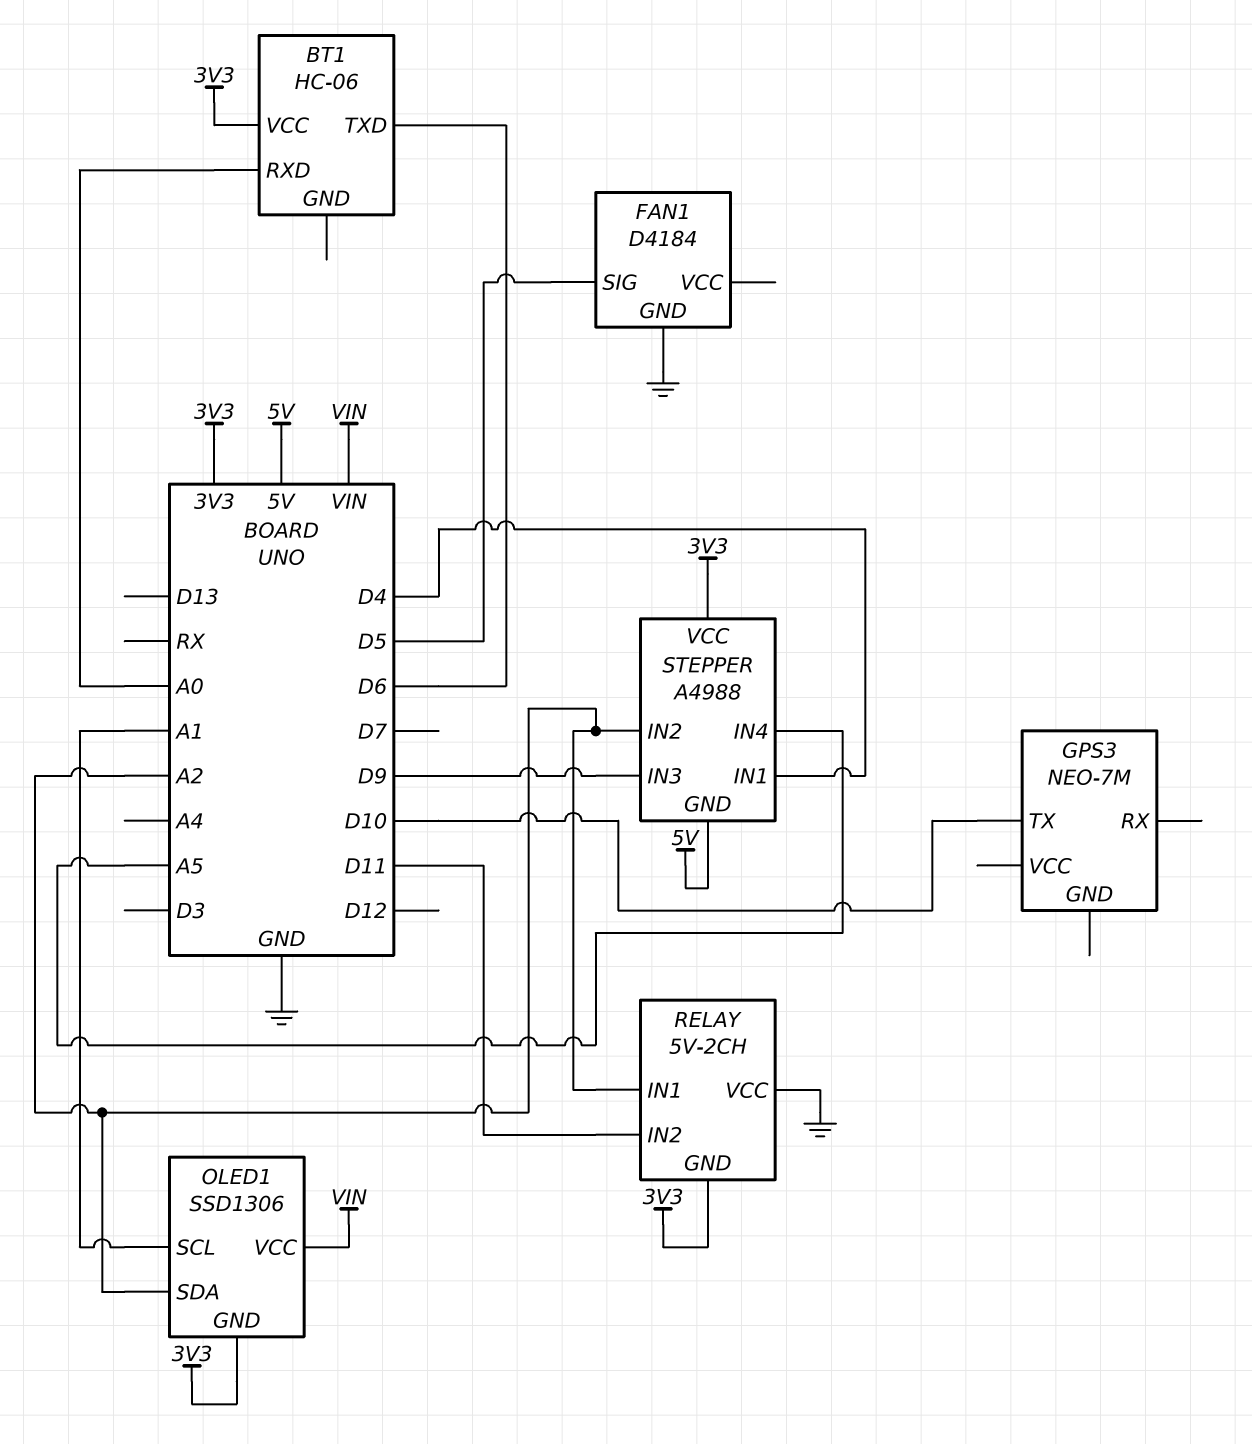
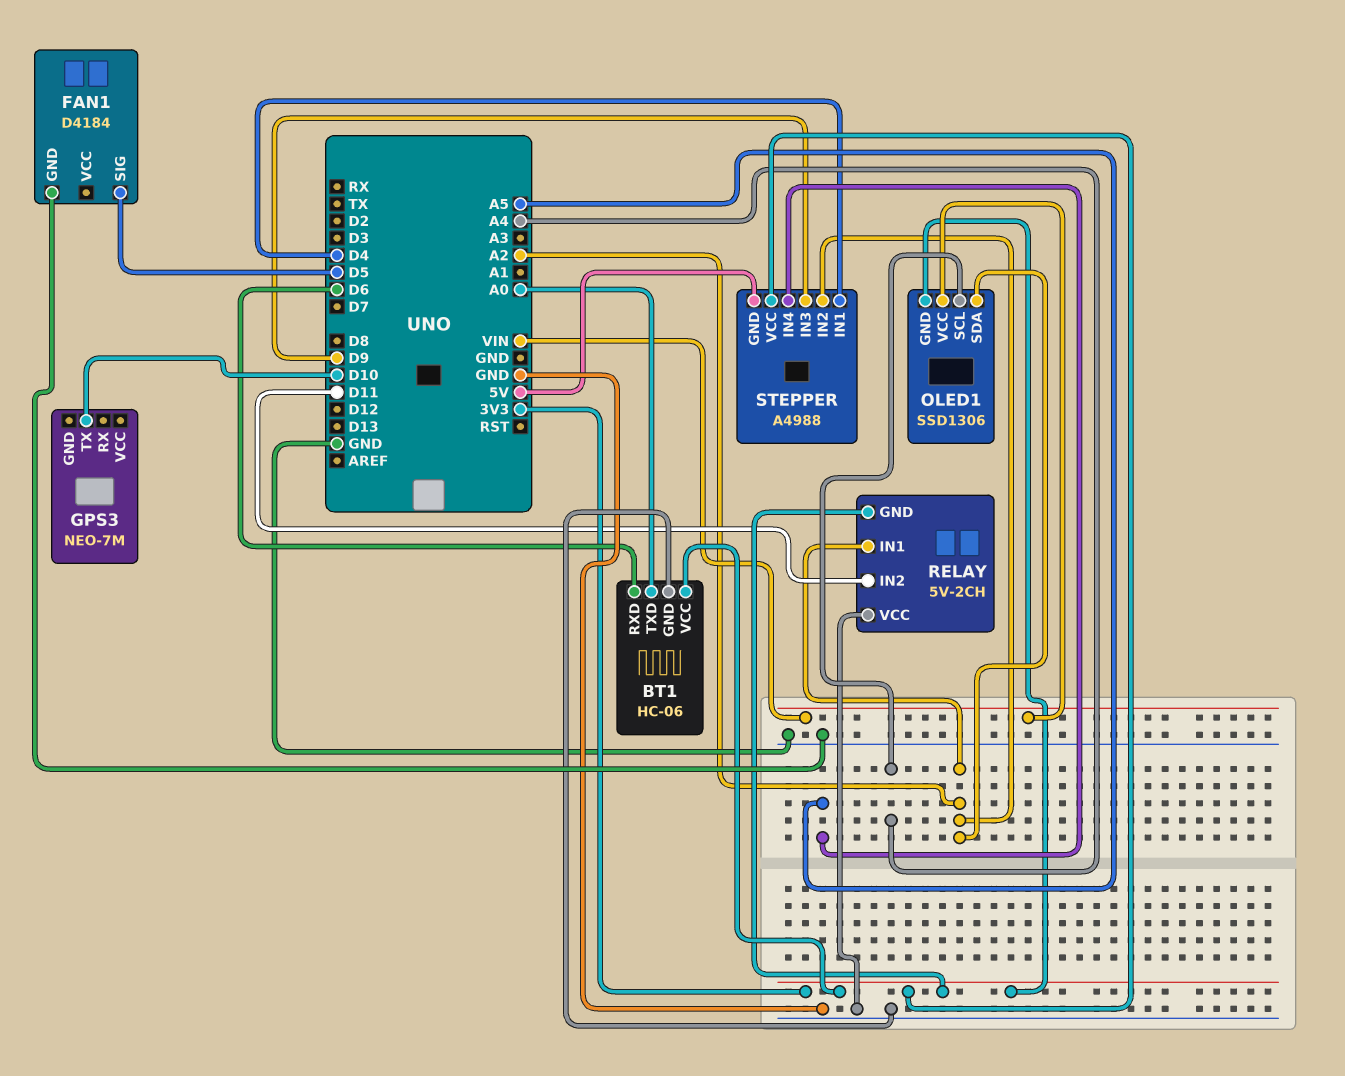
BT1 pin GND: none -> GND
BT1 pin RXD: A0 -> D6
BT1 pin TXD: D6 -> A0
OLED1 pin SCL: A1 -> A4

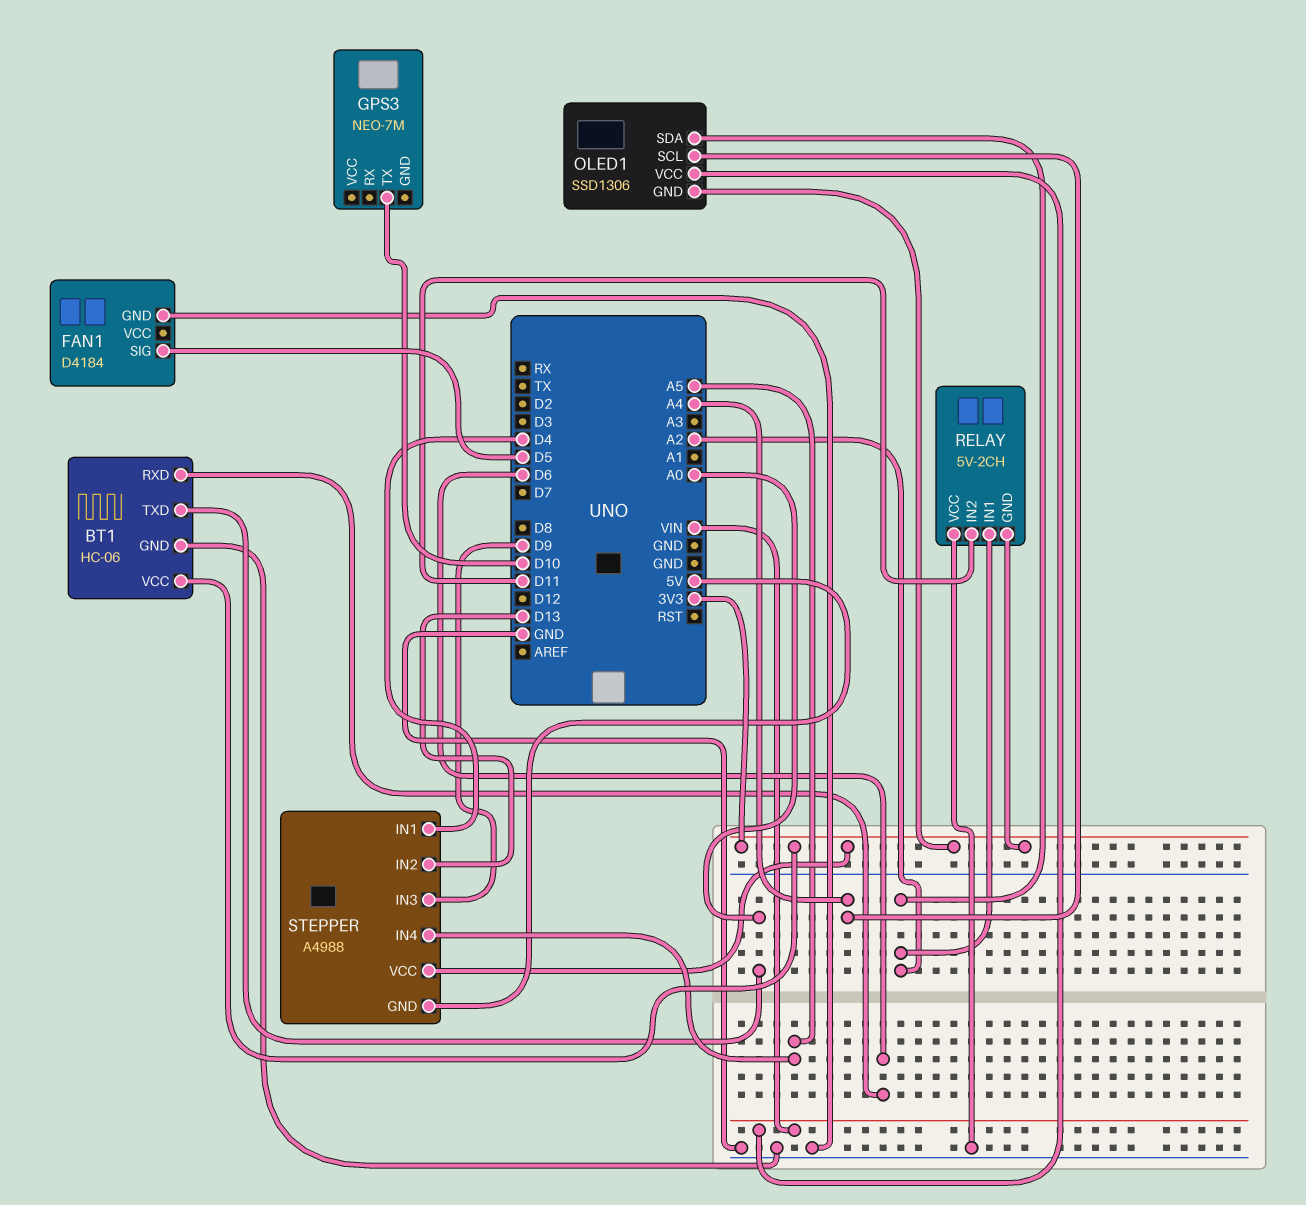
STEPPER pin IN2: A2 -> D13

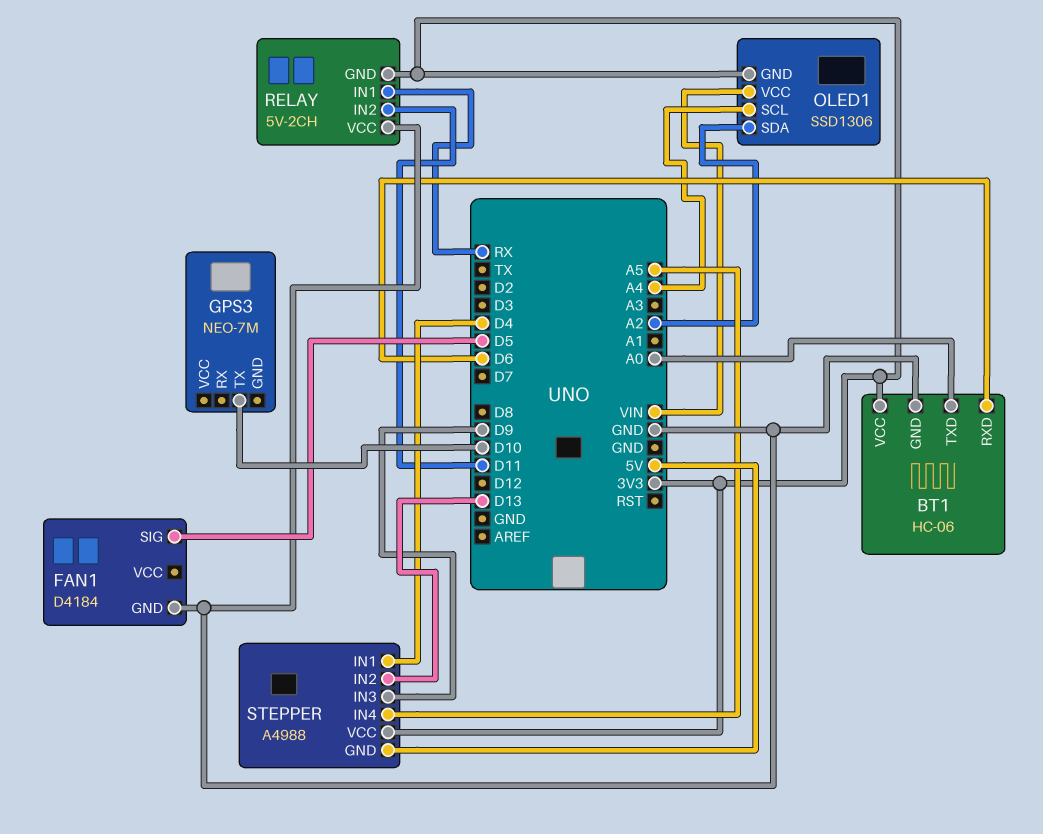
RELAY pin IN1: A2 -> RX

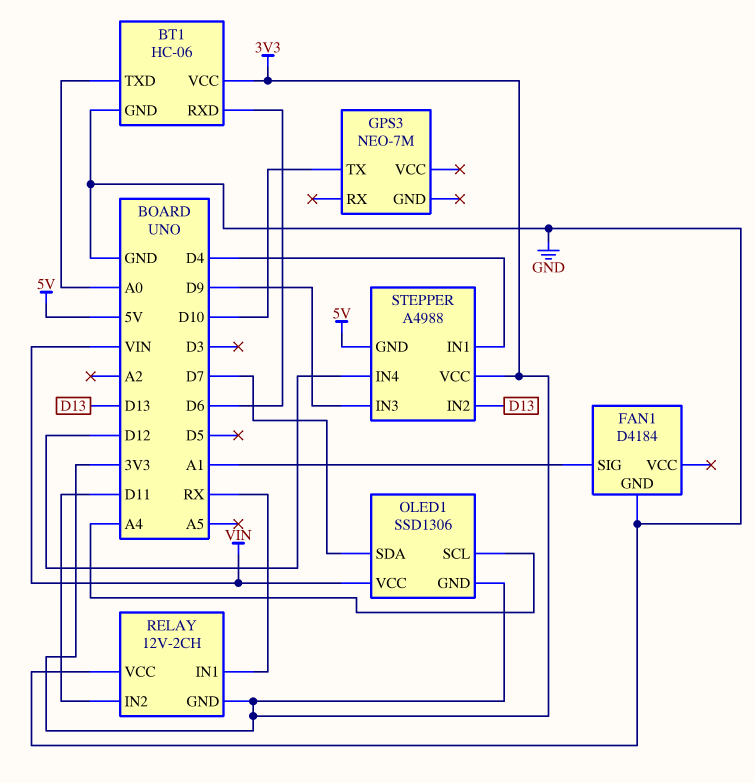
FAN1 pin SIG: D5 -> A1
OLED1 pin SDA: A2 -> D7
RELAY: 5V-2CH -> 12V-2CH
STEPPER pin IN4: A5 -> D12

